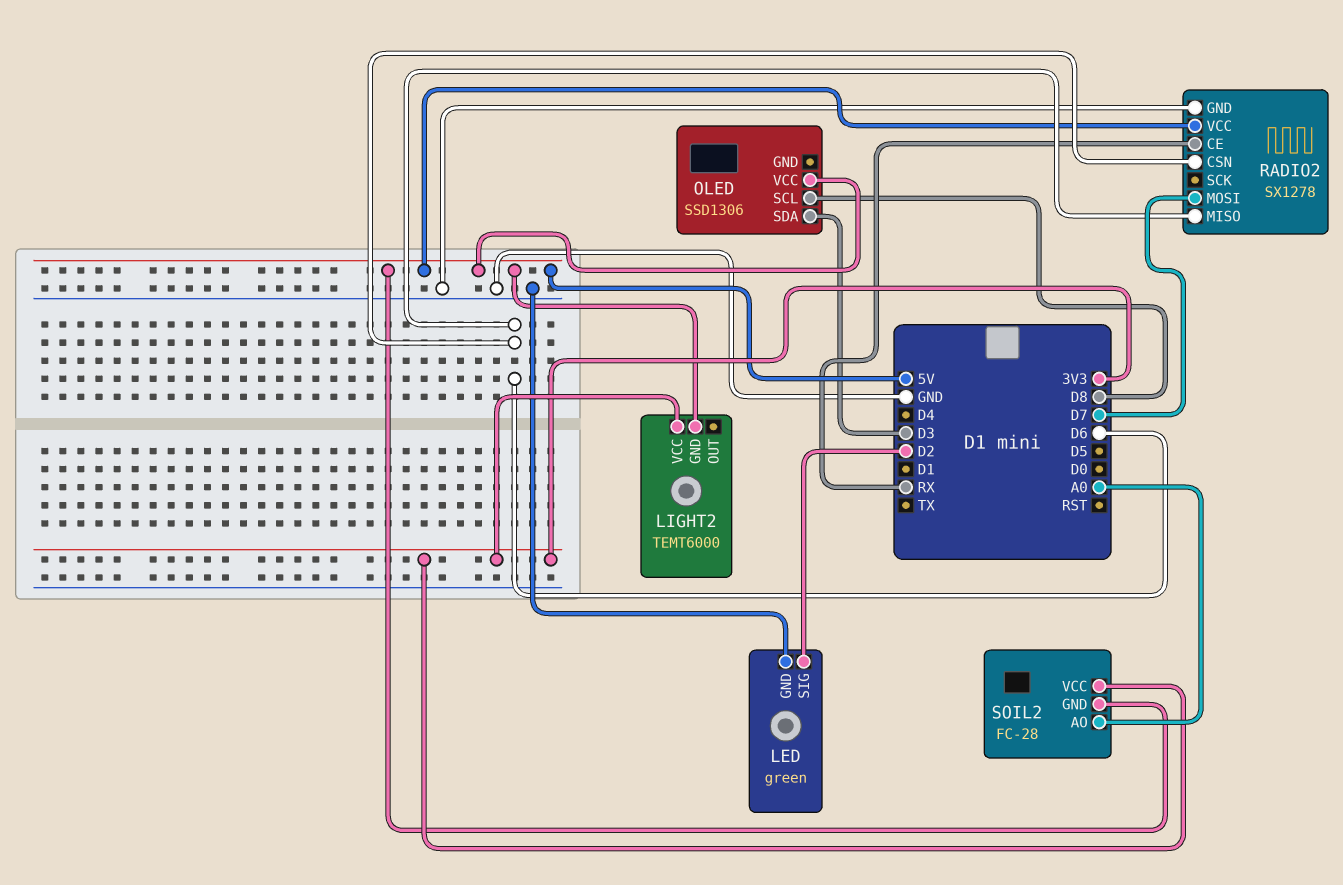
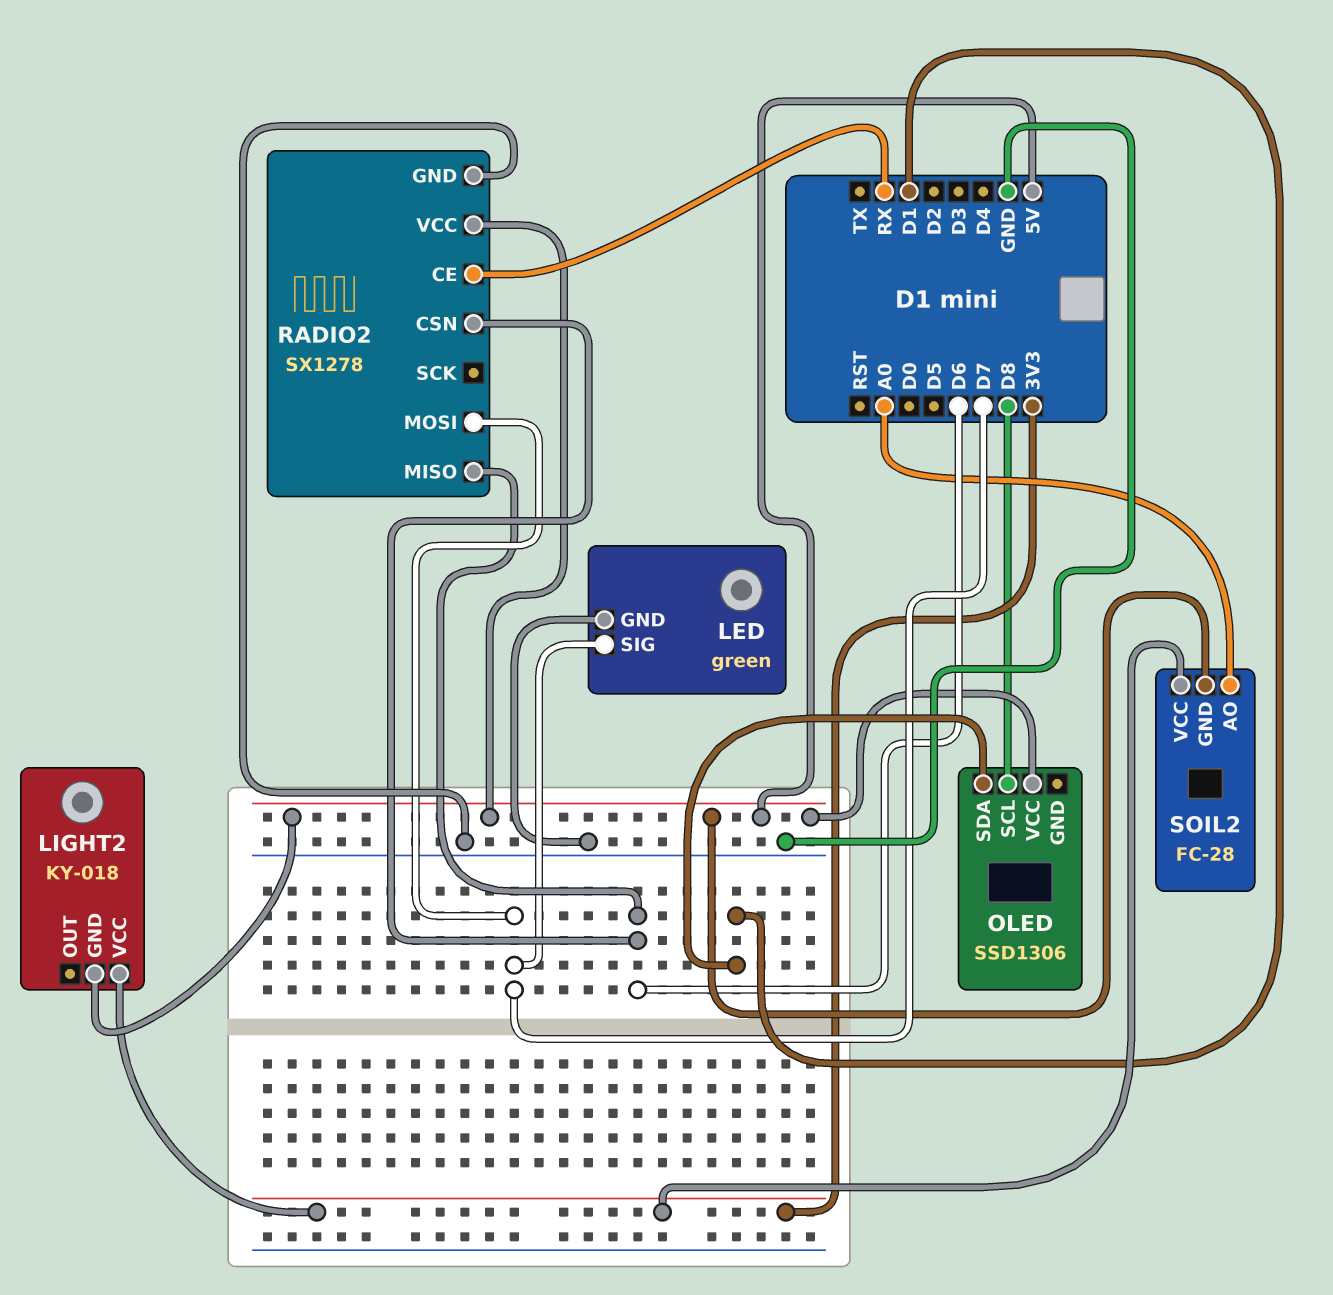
LED pin SIG: D2 -> D7
LIGHT2: TEMT6000 -> KY-018
OLED pin SDA: D3 -> D1

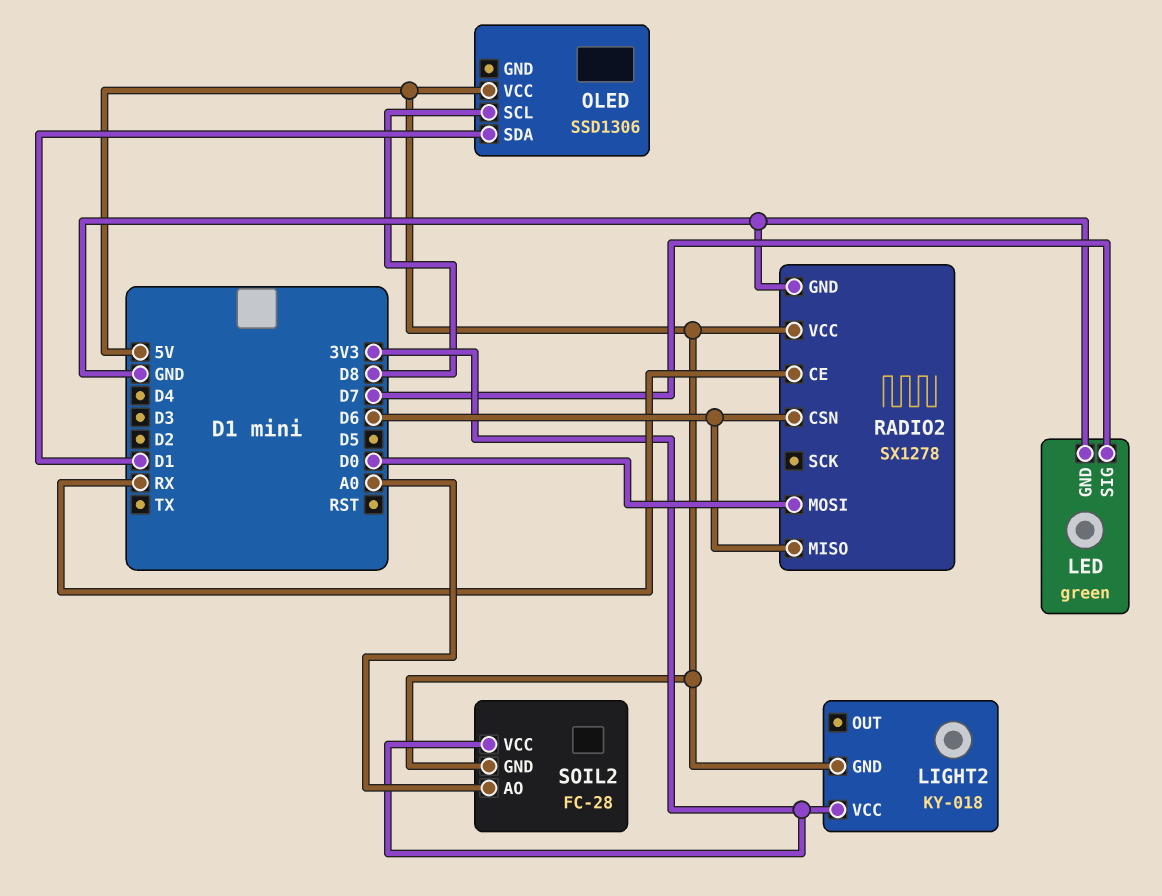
RADIO2 pin MOSI: D7 -> D0

